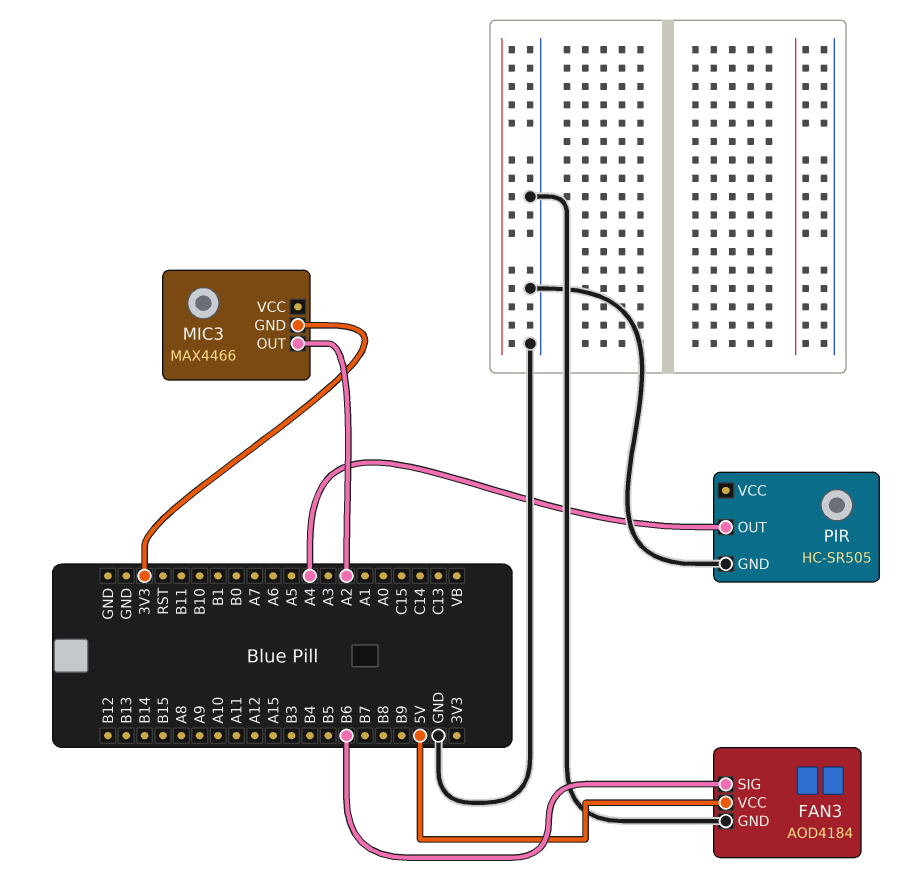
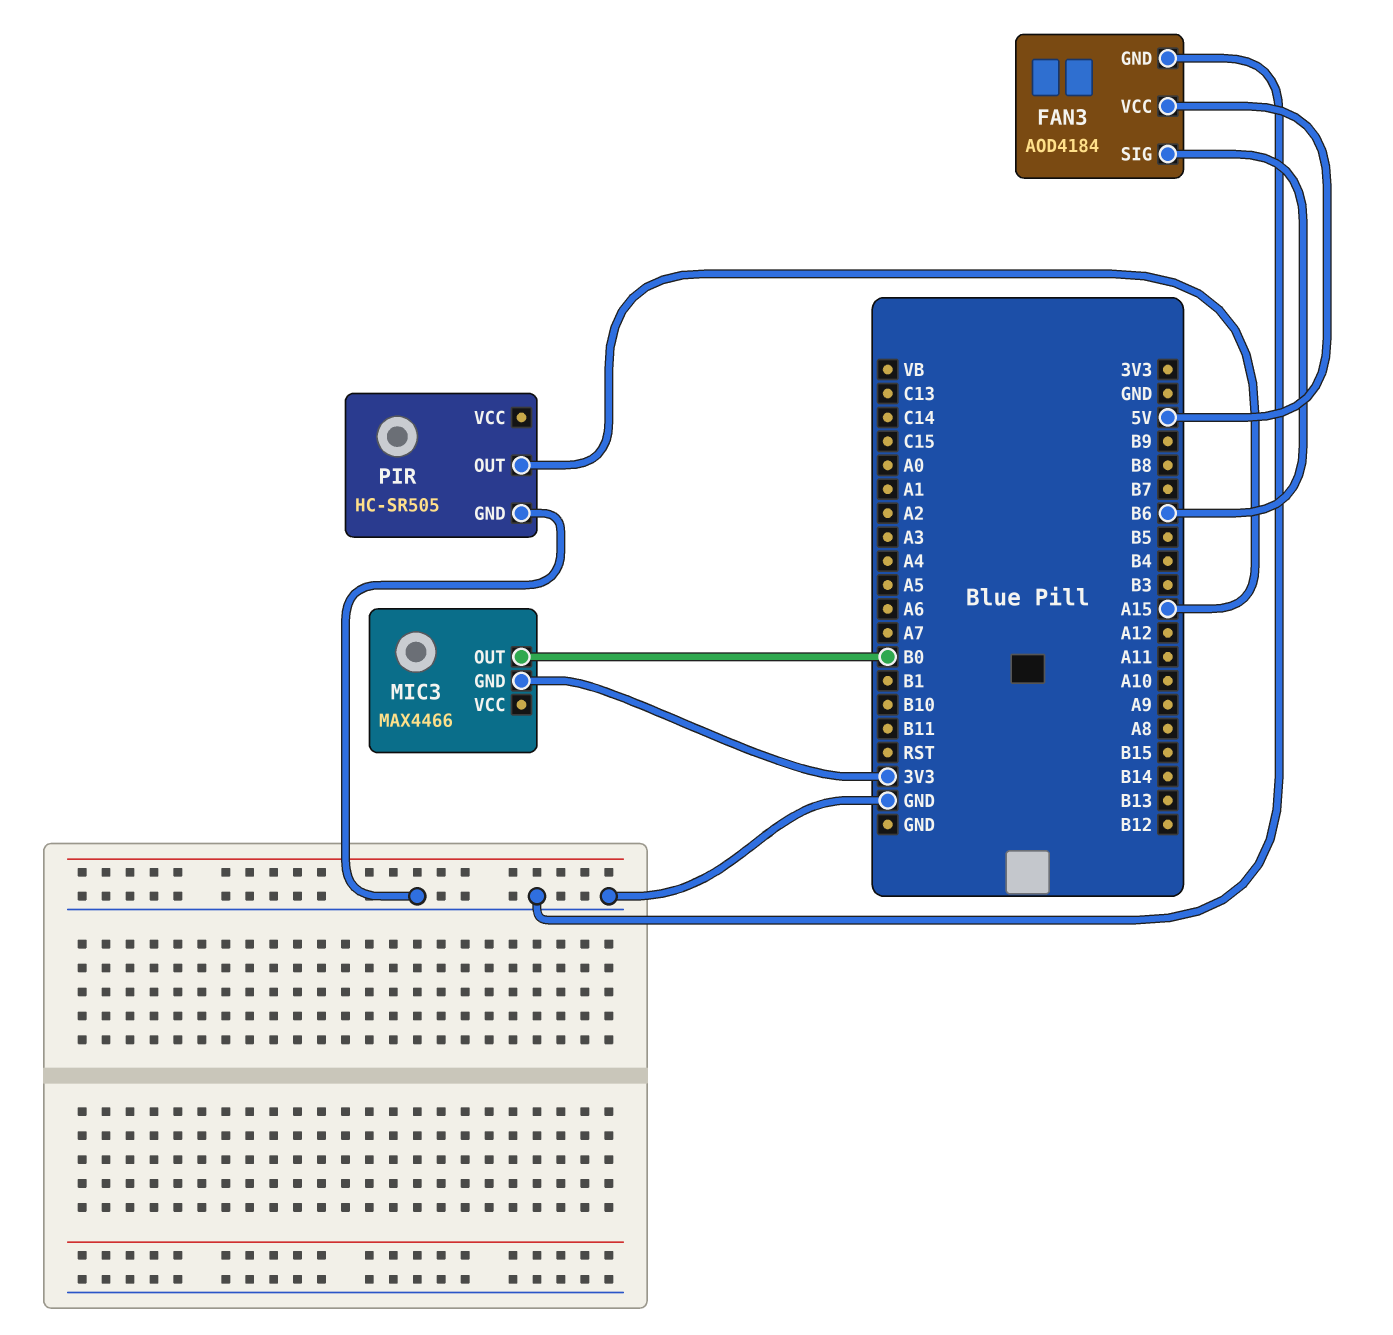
MIC3 pin OUT: A2 -> B0
PIR pin OUT: A4 -> A15

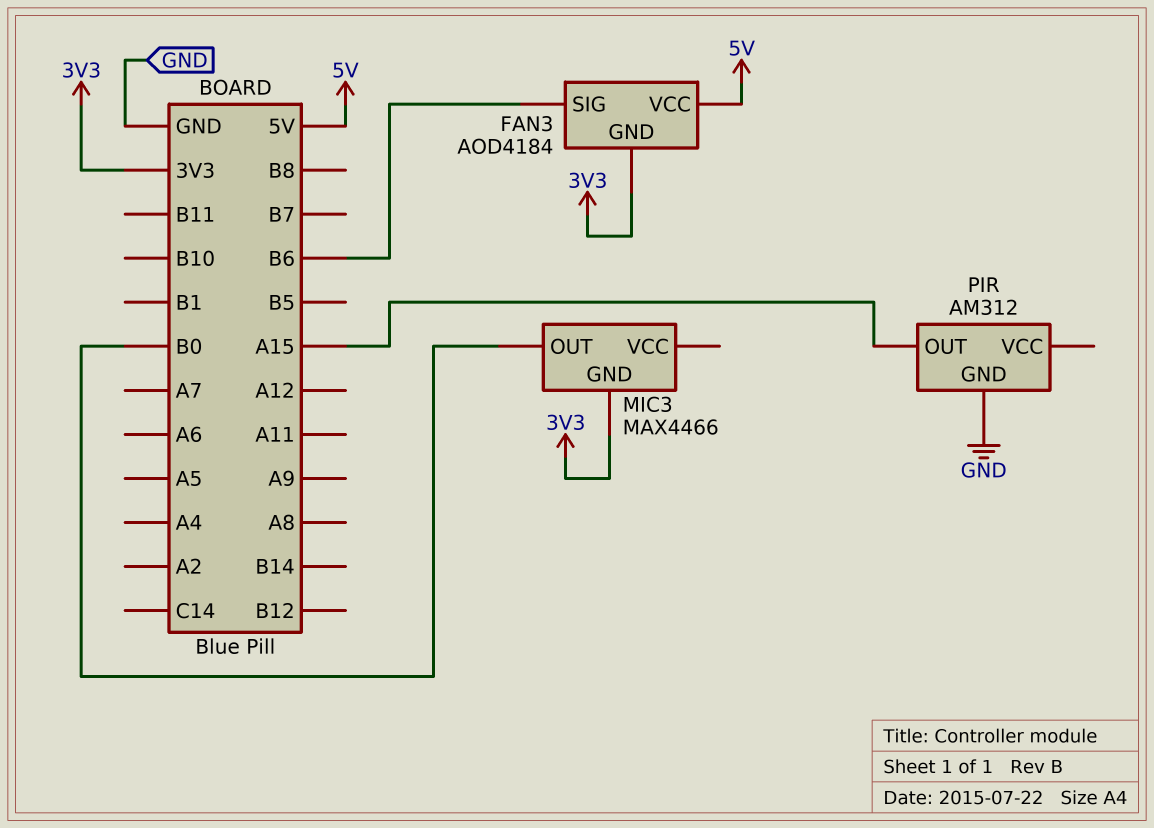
FAN3 pin GND: GND -> 3V3
PIR: HC-SR505 -> AM312

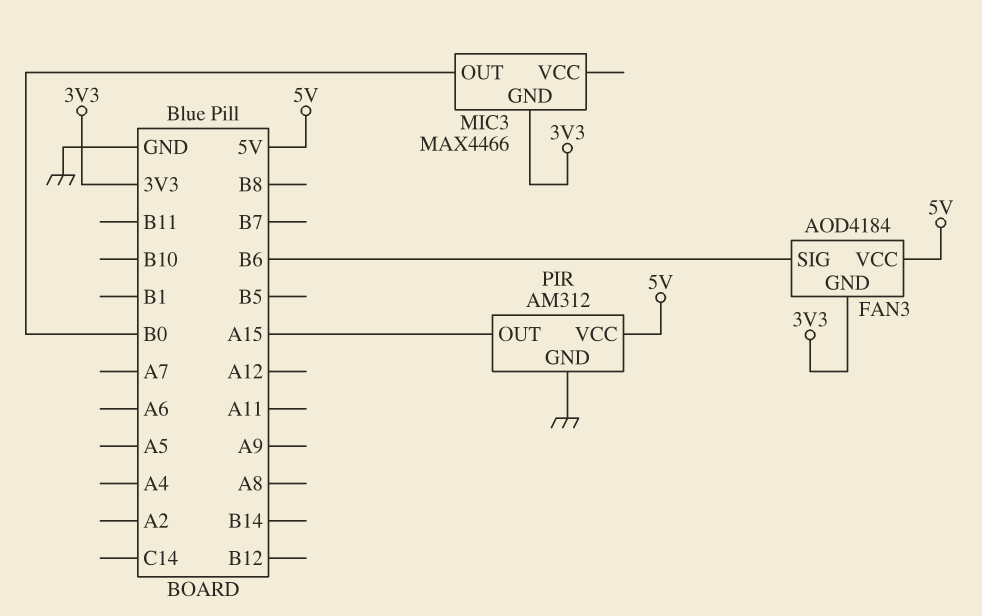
PIR pin VCC: none -> 5V

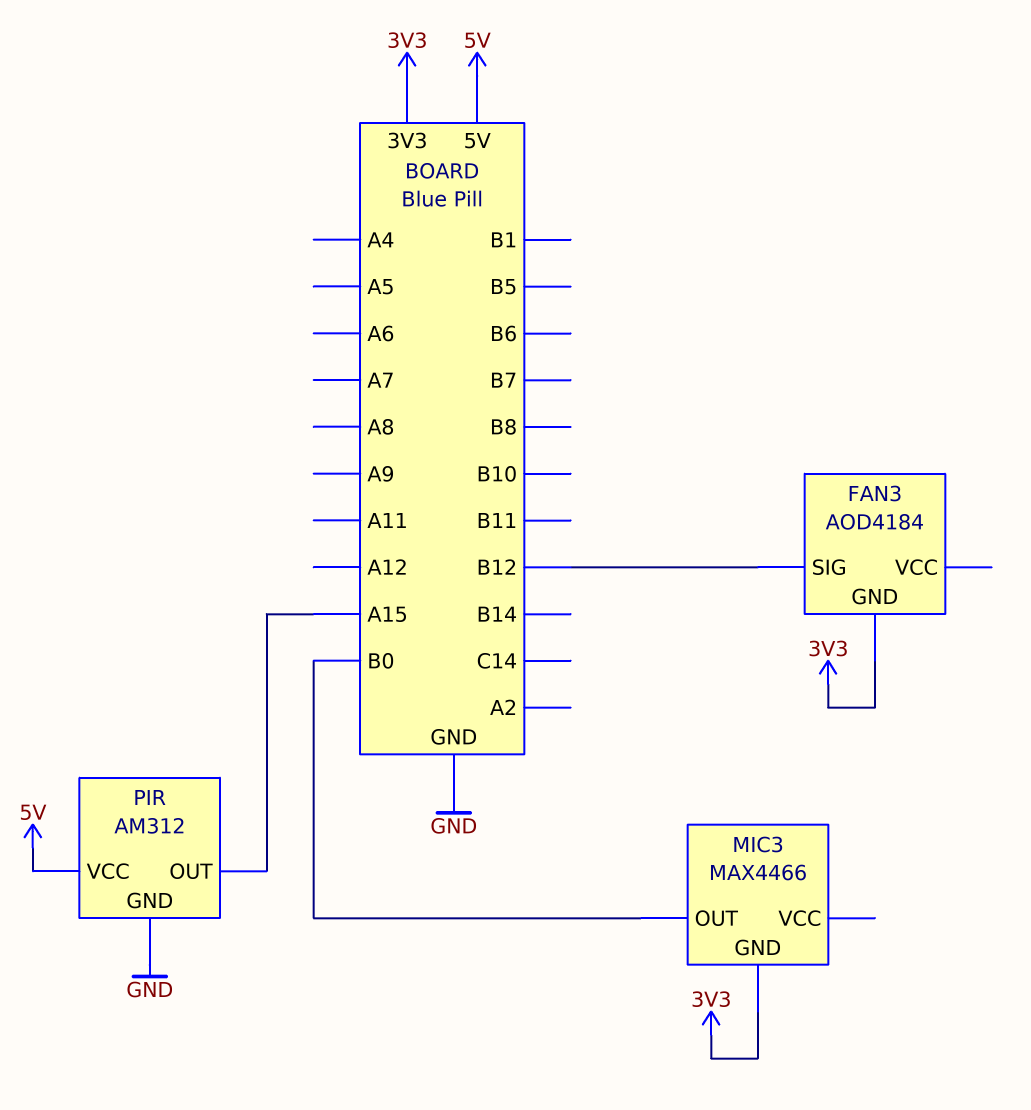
FAN3 pin SIG: B6 -> B12
FAN3 pin VCC: 5V -> none

